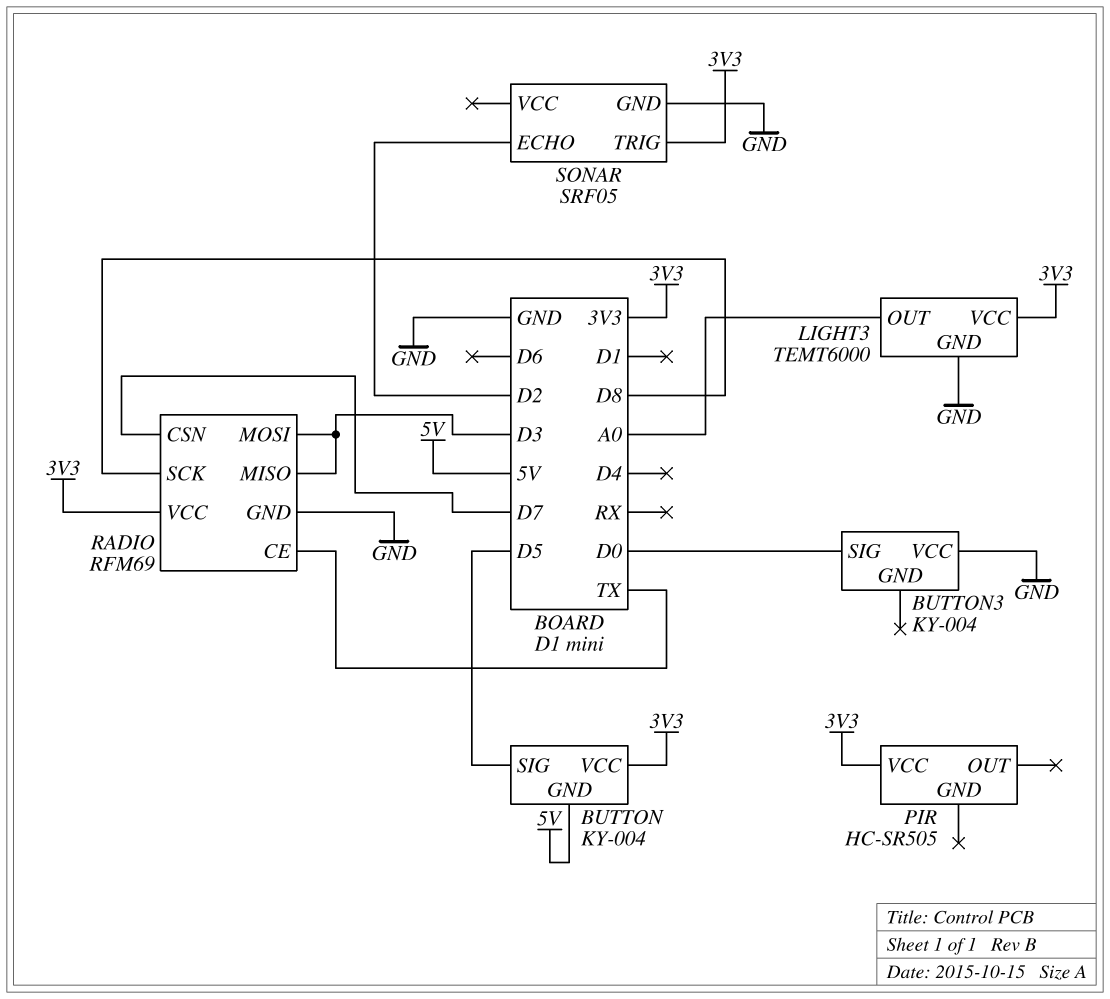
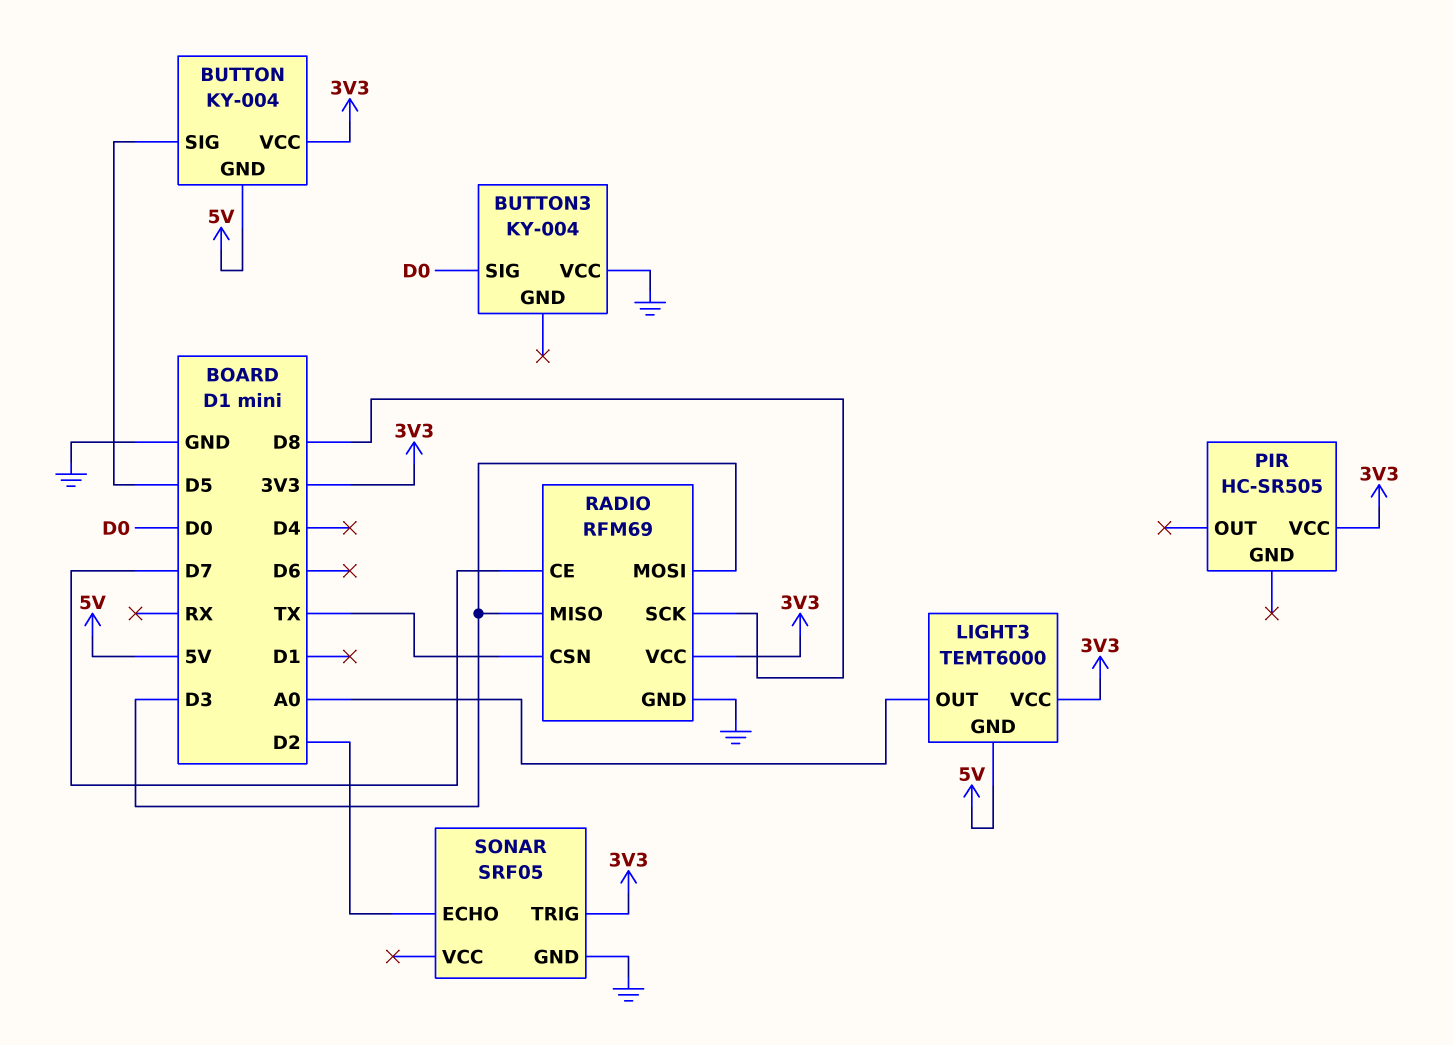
LIGHT3 pin GND: GND -> 5V
RADIO pin CE: TX -> D7
RADIO pin CSN: D7 -> TX

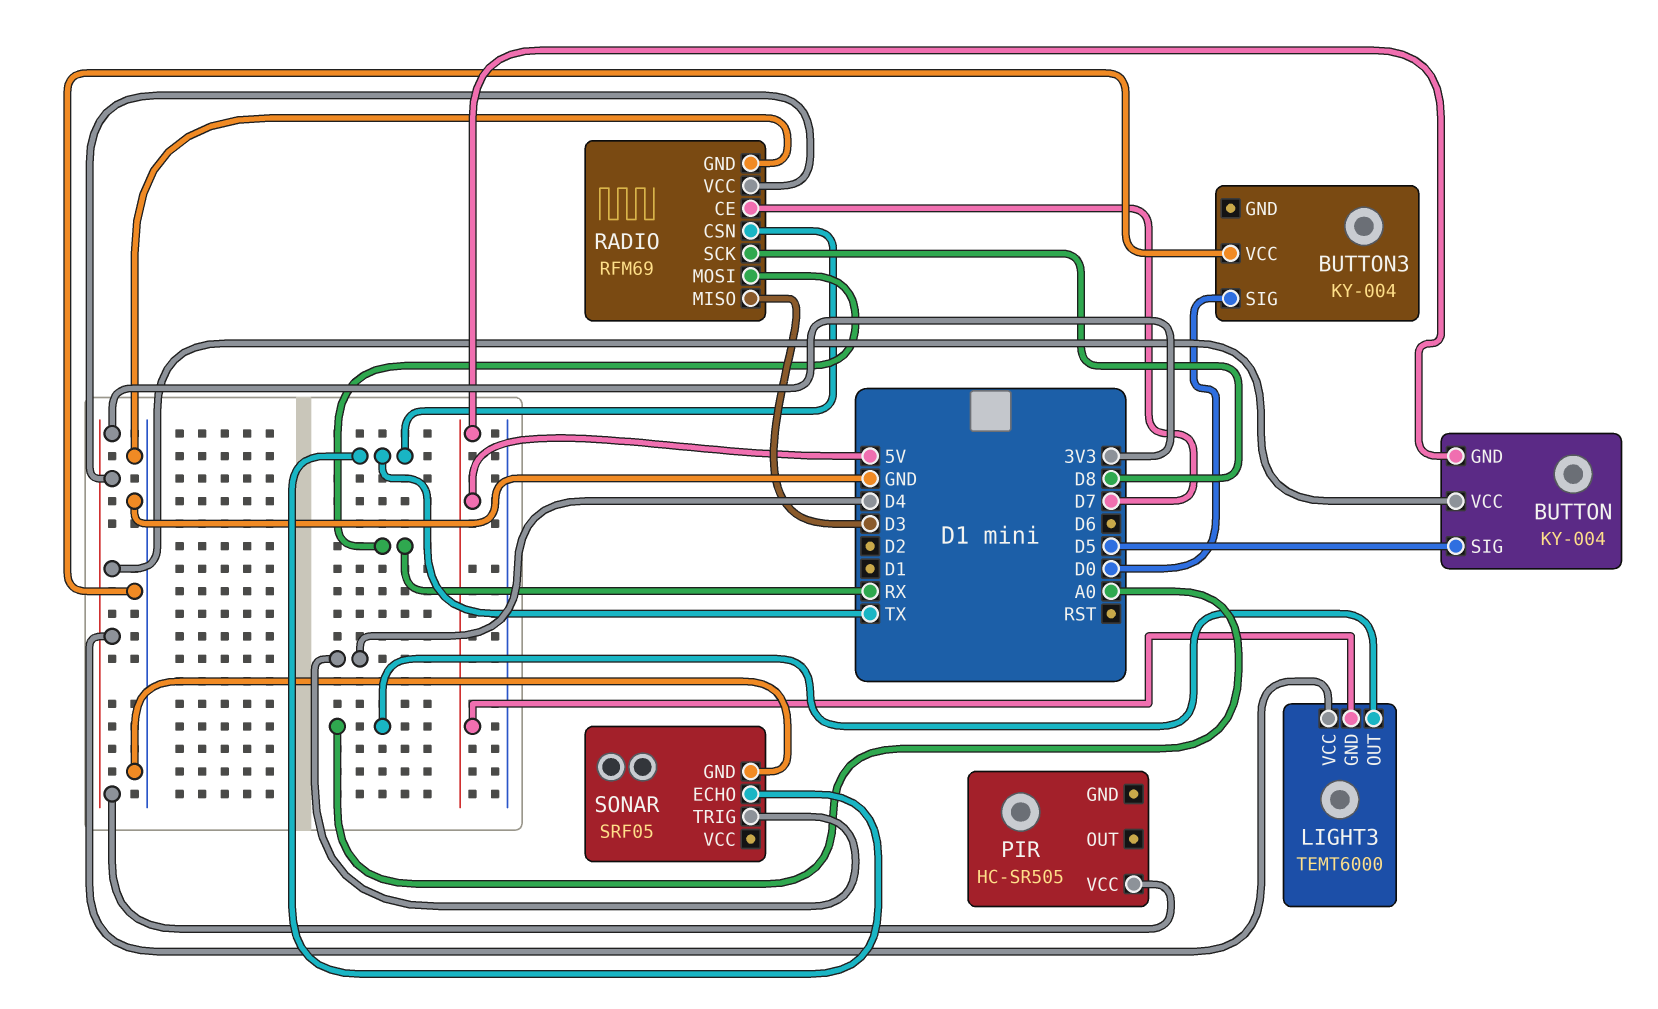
RADIO pin MOSI: D3 -> RX
SONAR pin ECHO: D2 -> TX
SONAR pin TRIG: 3V3 -> D4

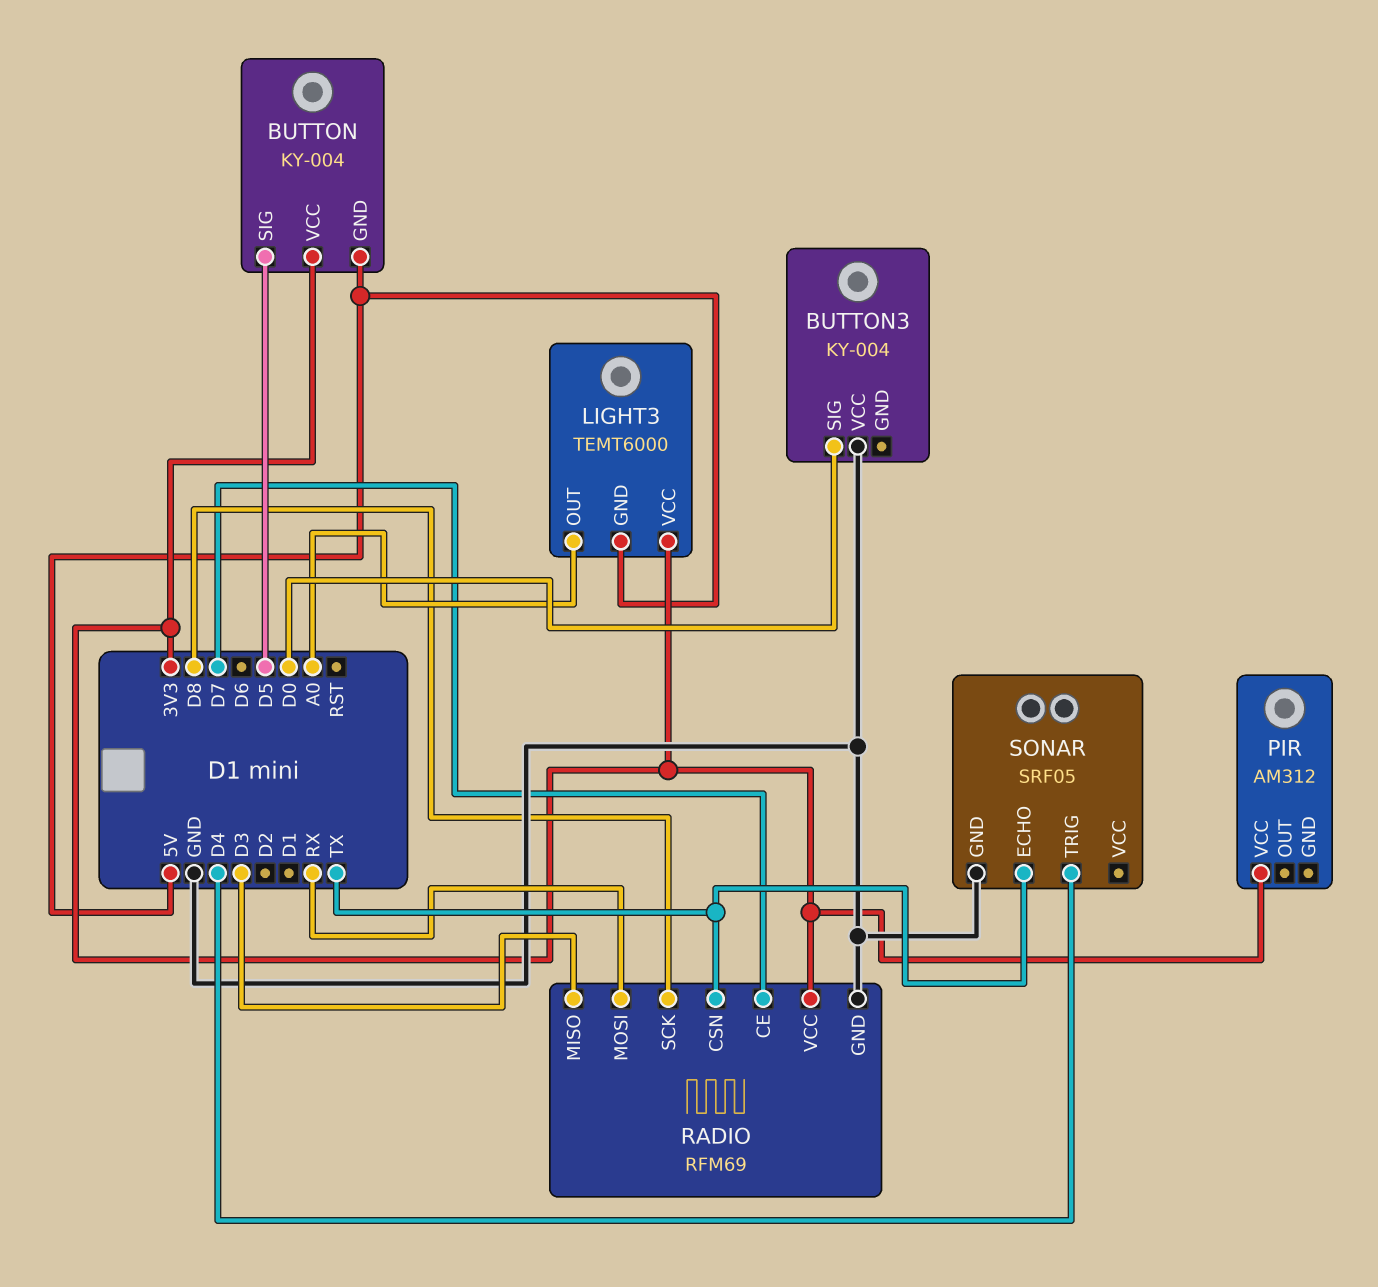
PIR: HC-SR505 -> AM312

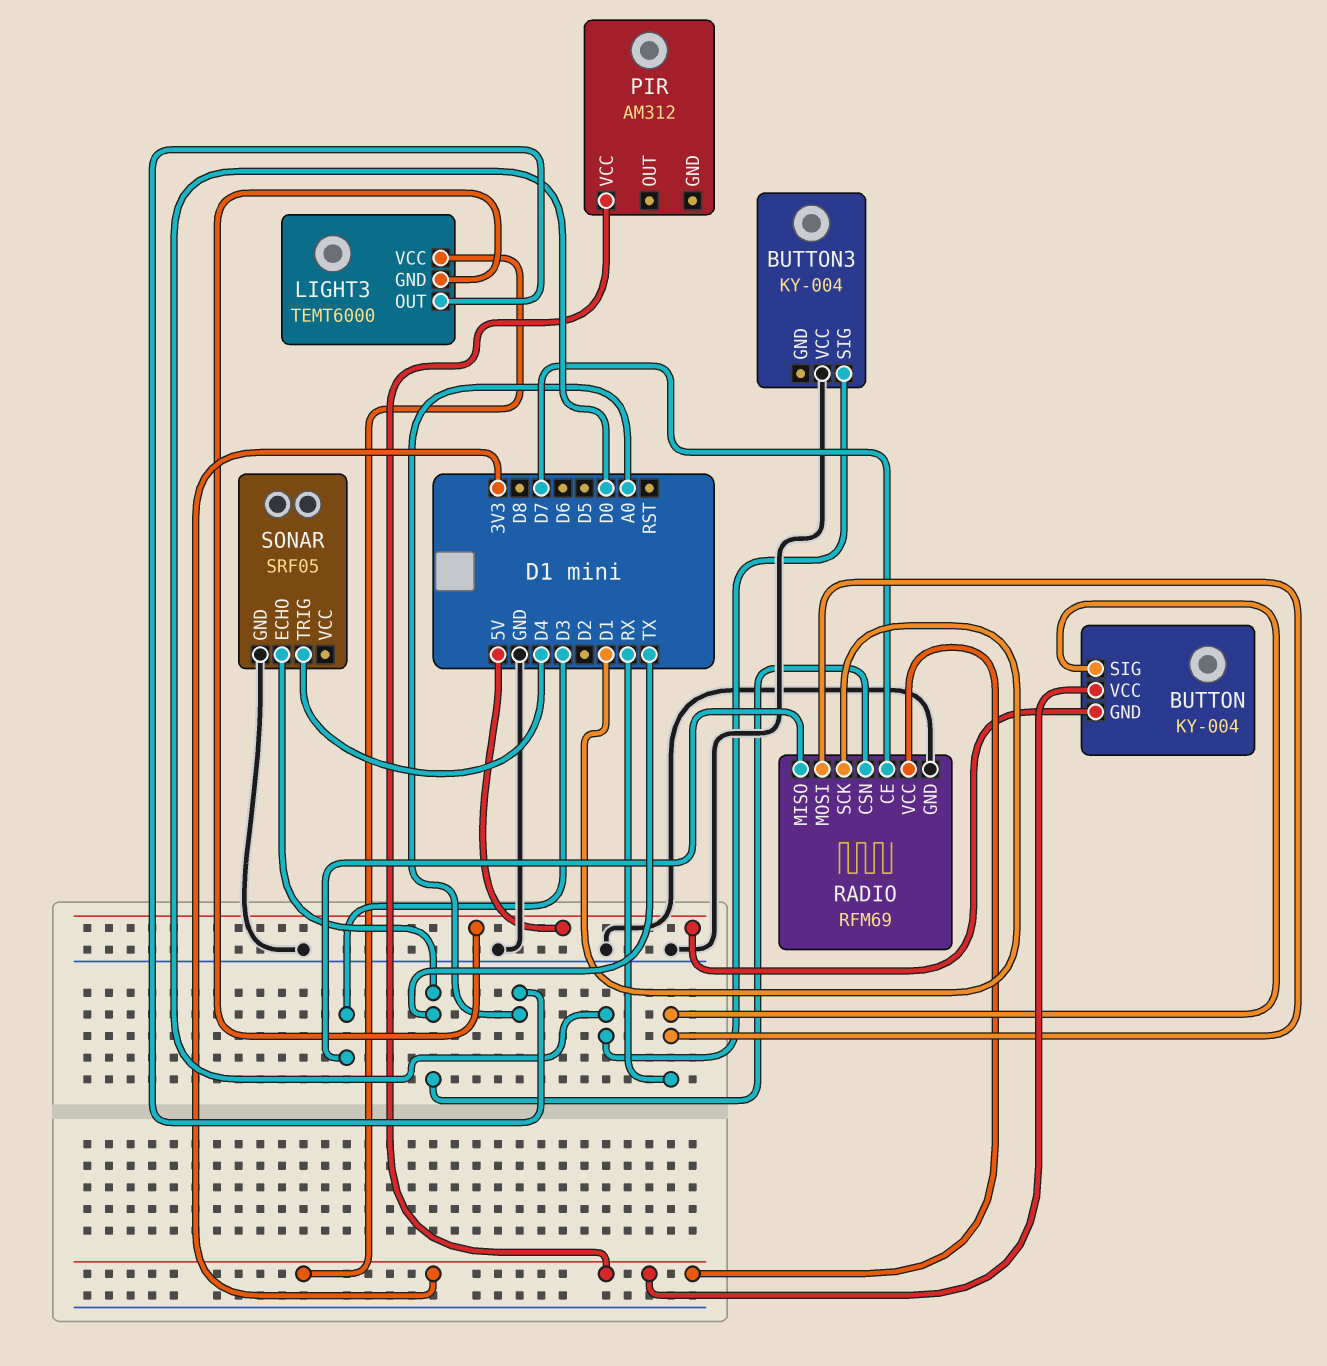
BUTTON pin SIG: D5 -> RX
RADIO pin SCK: D8 -> D1

